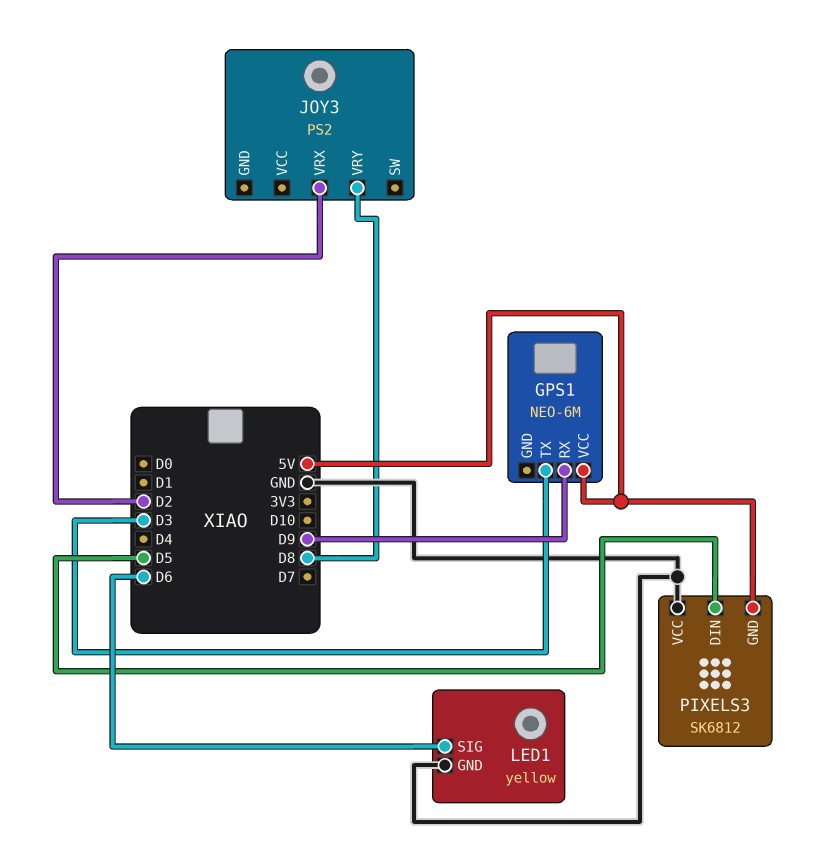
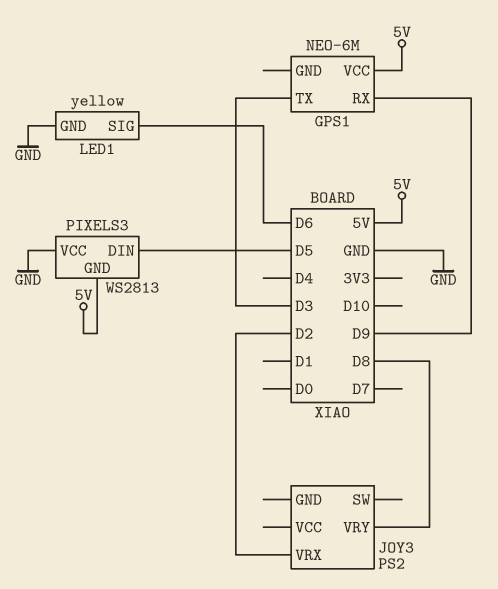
PIXELS3: SK6812 -> WS2813

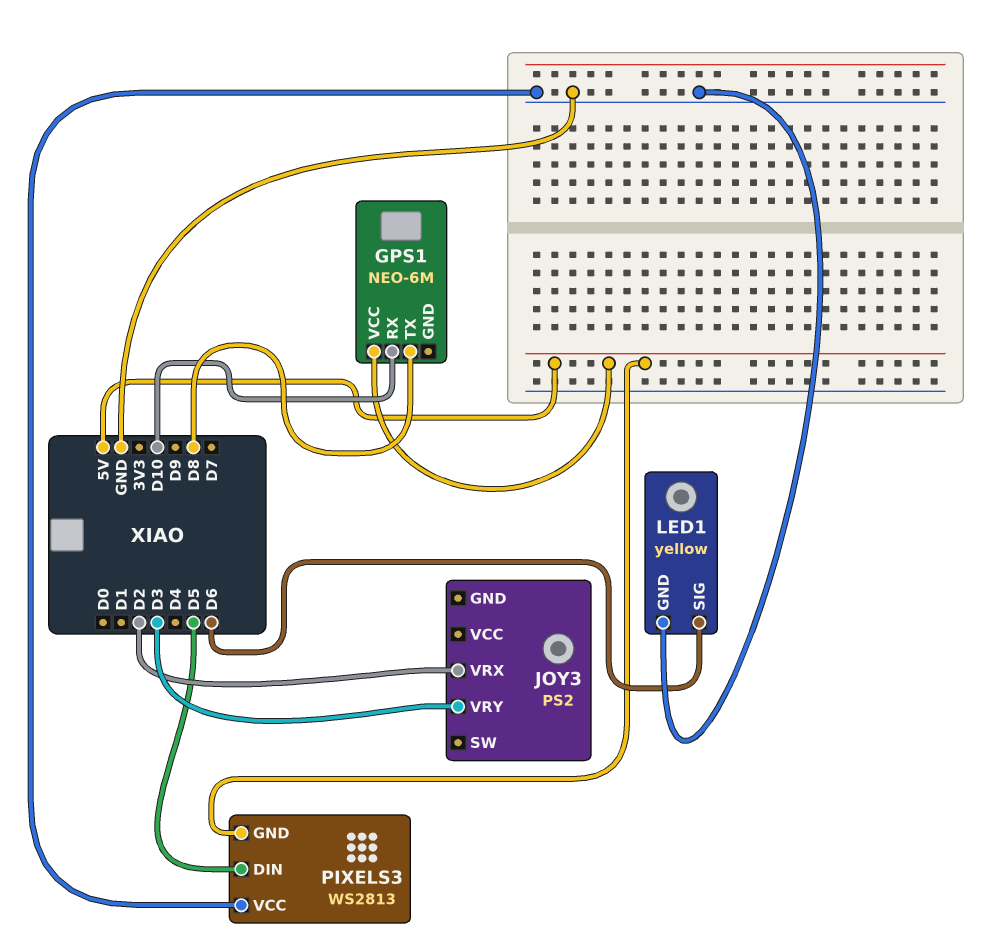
GPS1 pin RX: D9 -> D10
GPS1 pin TX: D3 -> D8
JOY3 pin VRY: D8 -> D3

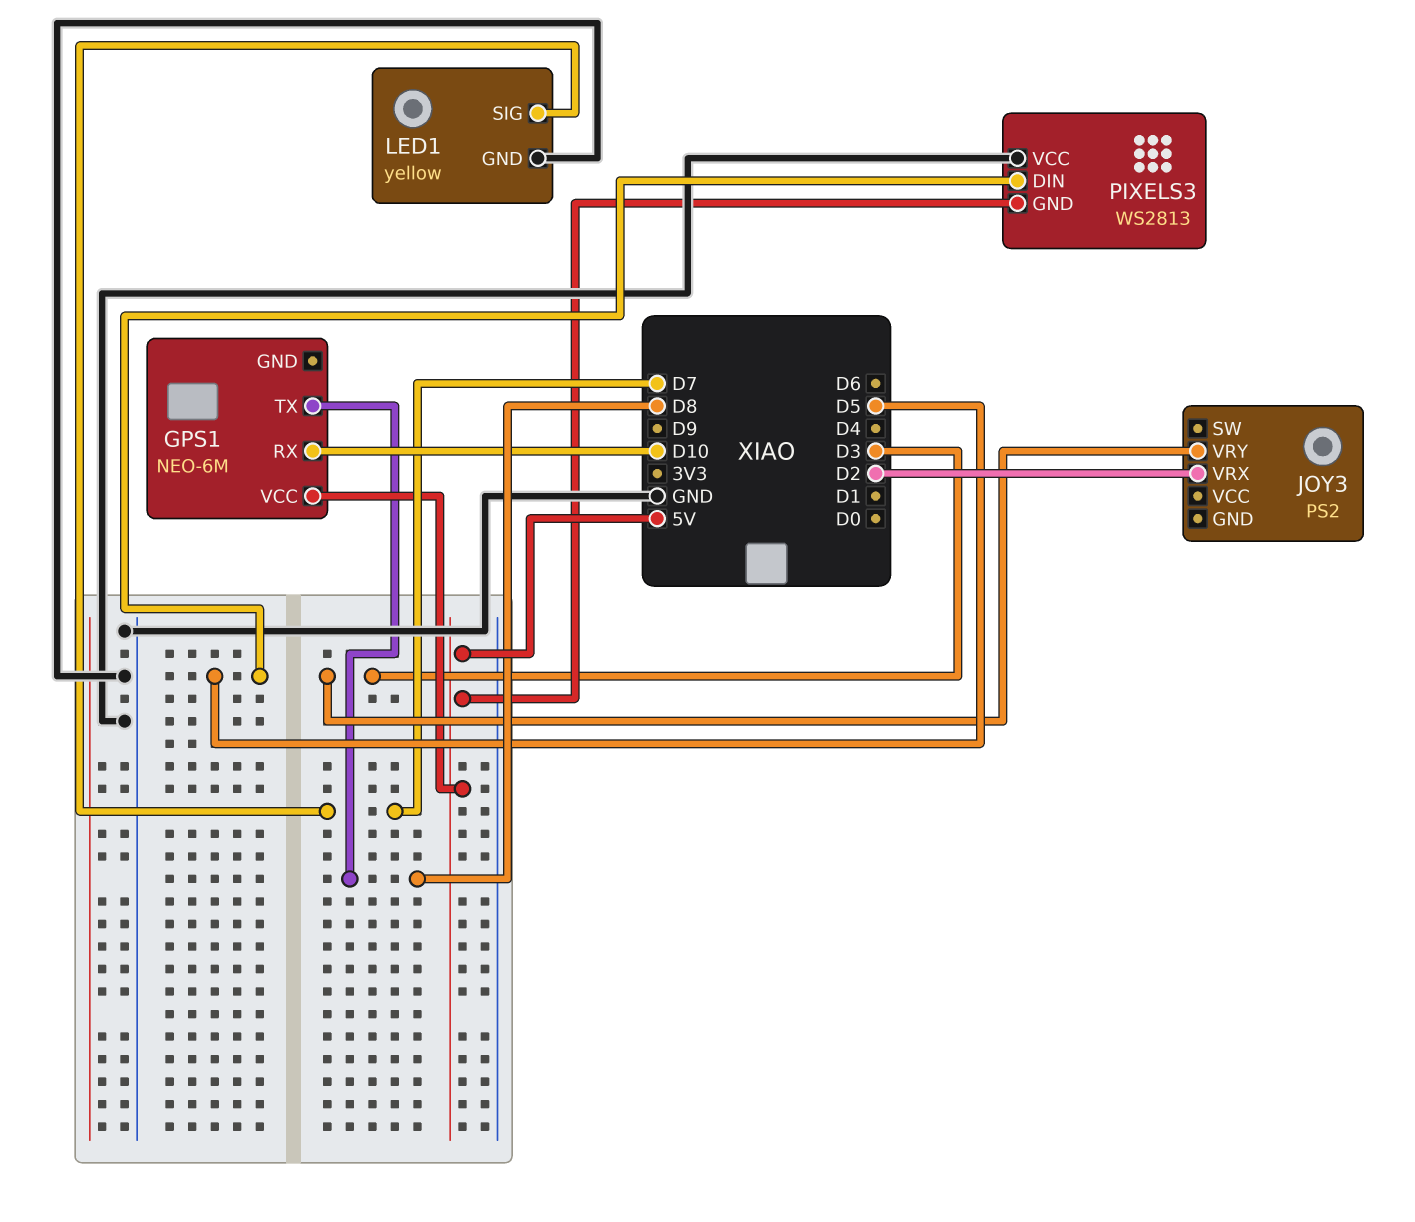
LED1 pin SIG: D6 -> D7

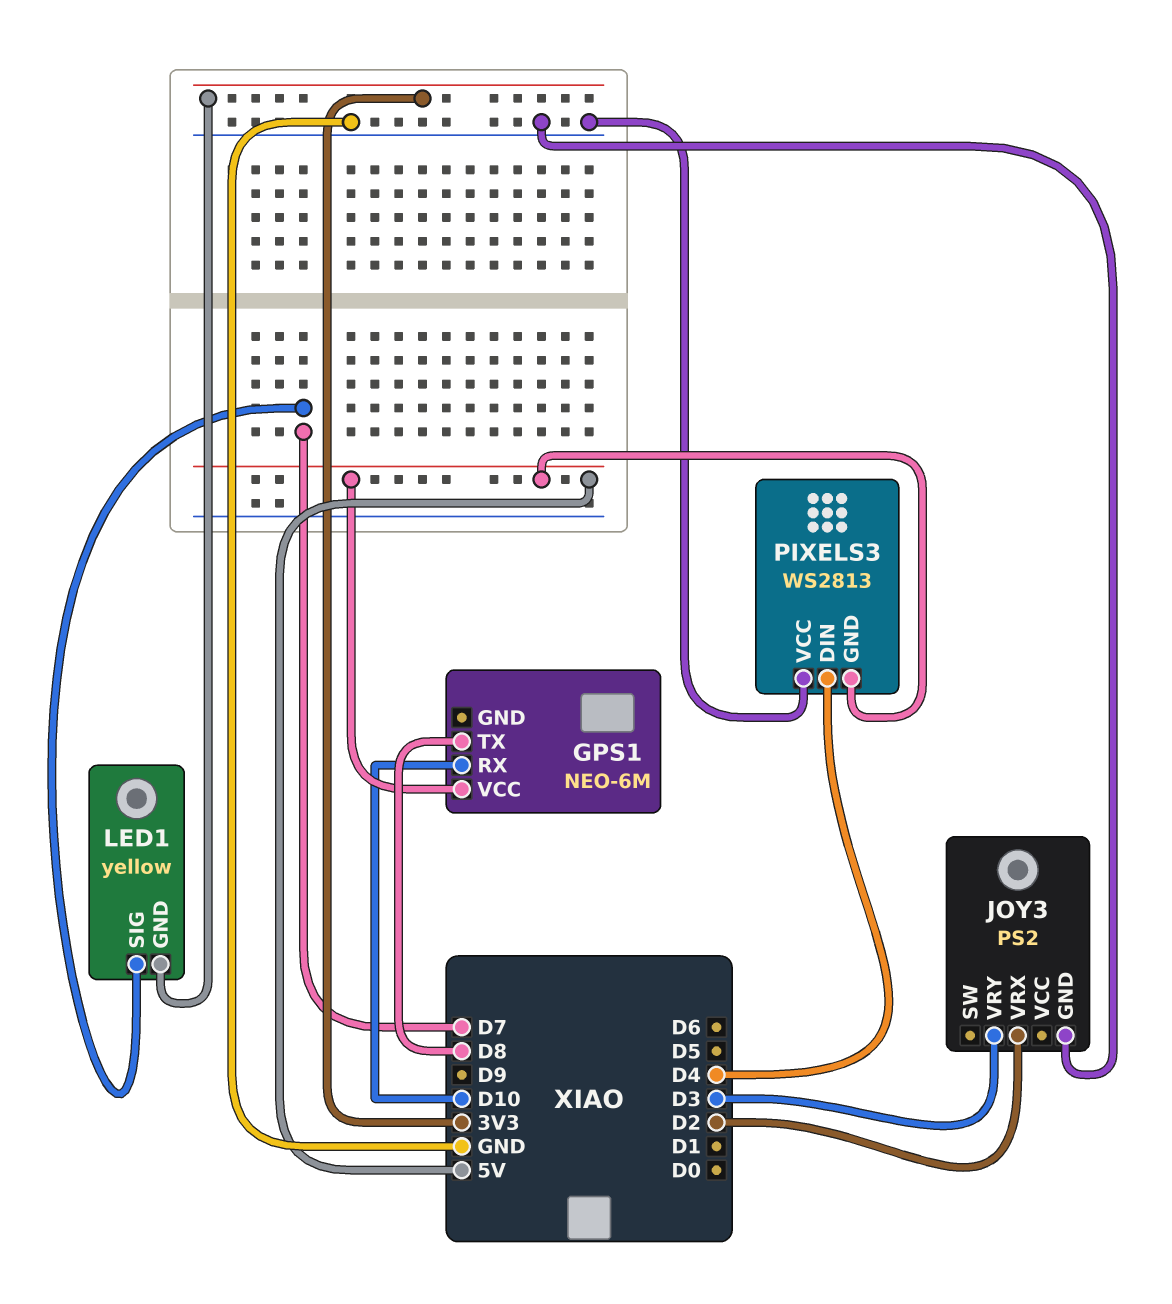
JOY3 pin GND: none -> GND
LED1 pin GND: GND -> 3V3
PIXELS3 pin DIN: D5 -> D4

